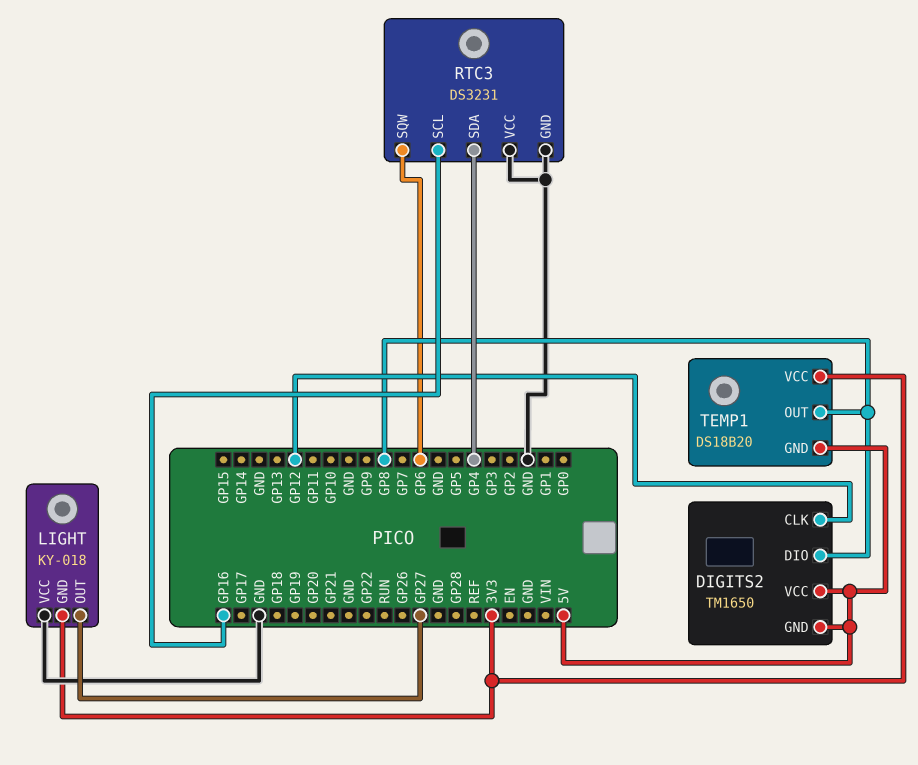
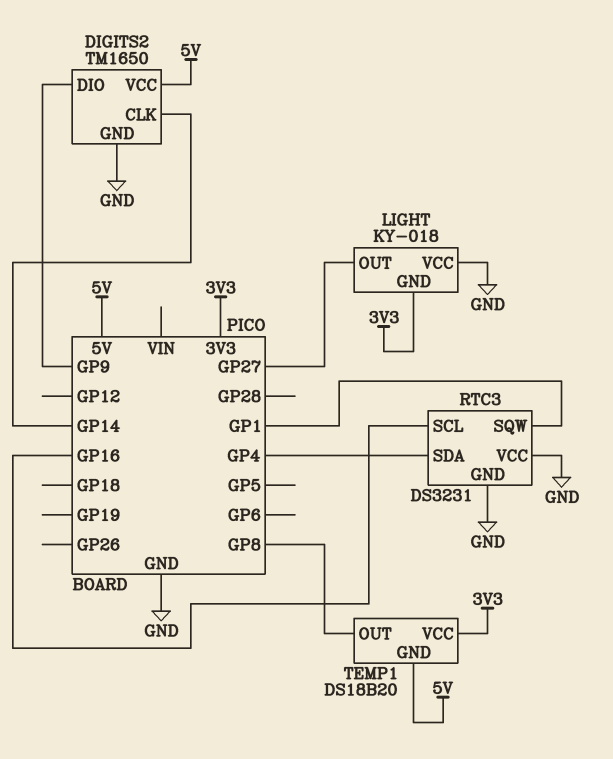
DIGITS2 pin CLK: GP12 -> GP14
DIGITS2 pin DIO: GP8 -> GP9
DIGITS2 pin GND: 5V -> GND
RTC3 pin SQW: GP6 -> GP1

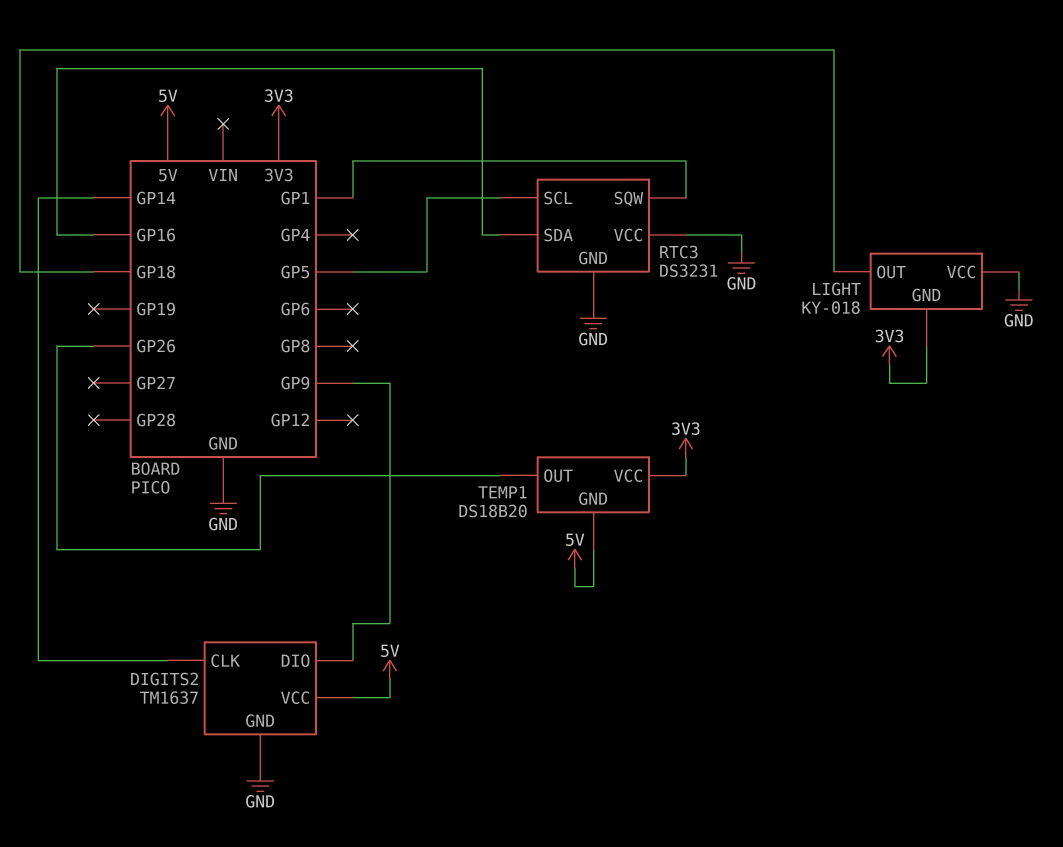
DIGITS2: TM1650 -> TM1637
LIGHT pin OUT: GP27 -> GP18
RTC3 pin SCL: GP16 -> GP5
RTC3 pin SDA: GP4 -> GP16
TEMP1 pin OUT: GP8 -> GP26

